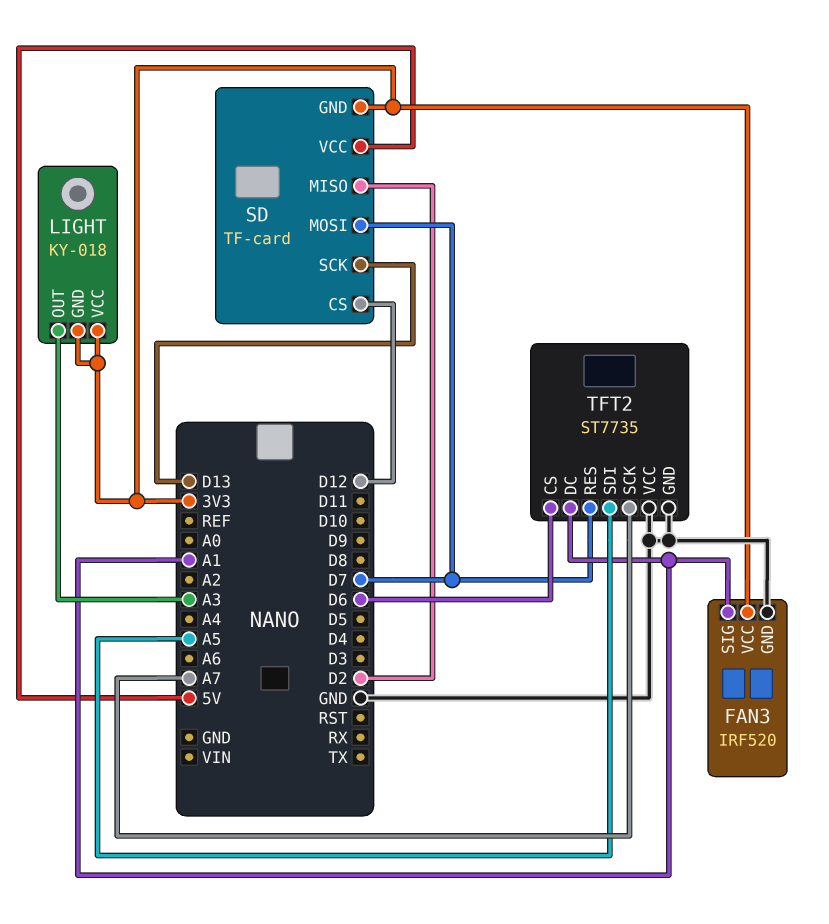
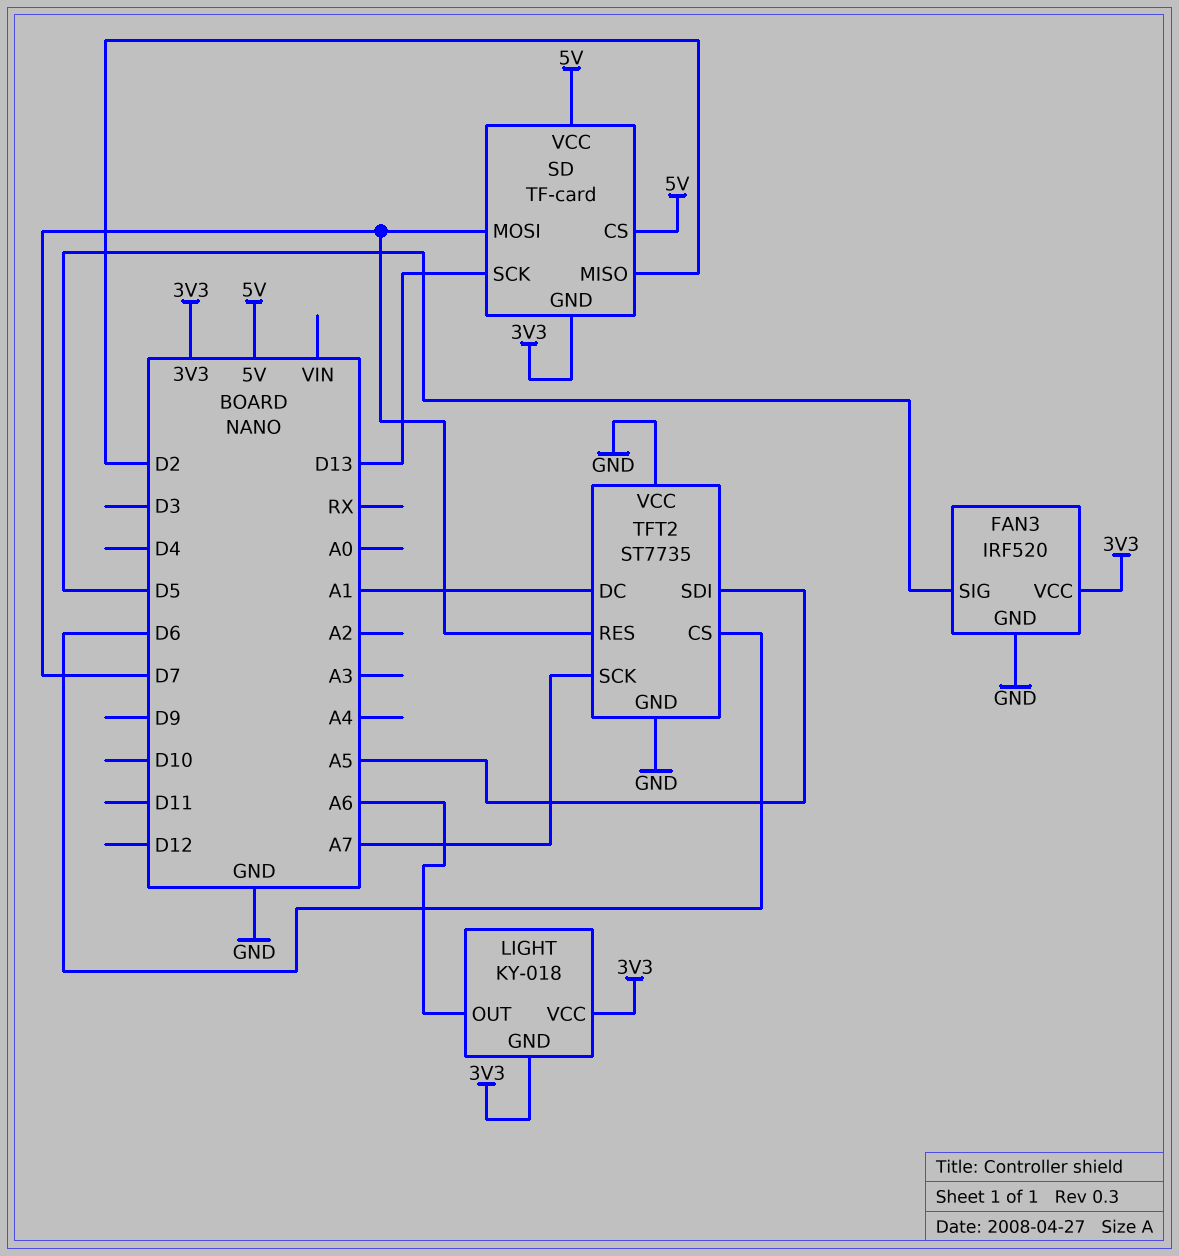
FAN3 pin SIG: A1 -> D5
LIGHT pin OUT: A3 -> A6
SD pin CS: D12 -> 5V

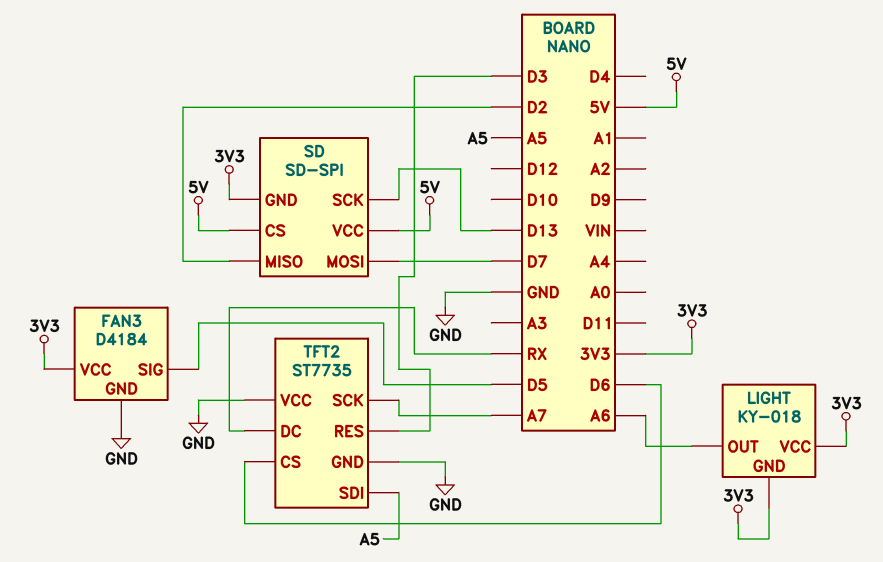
FAN3: IRF520 -> D4184
SD: TF-card -> SD-SPI
TFT2 pin DC: A1 -> RX
TFT2 pin RES: D7 -> D3

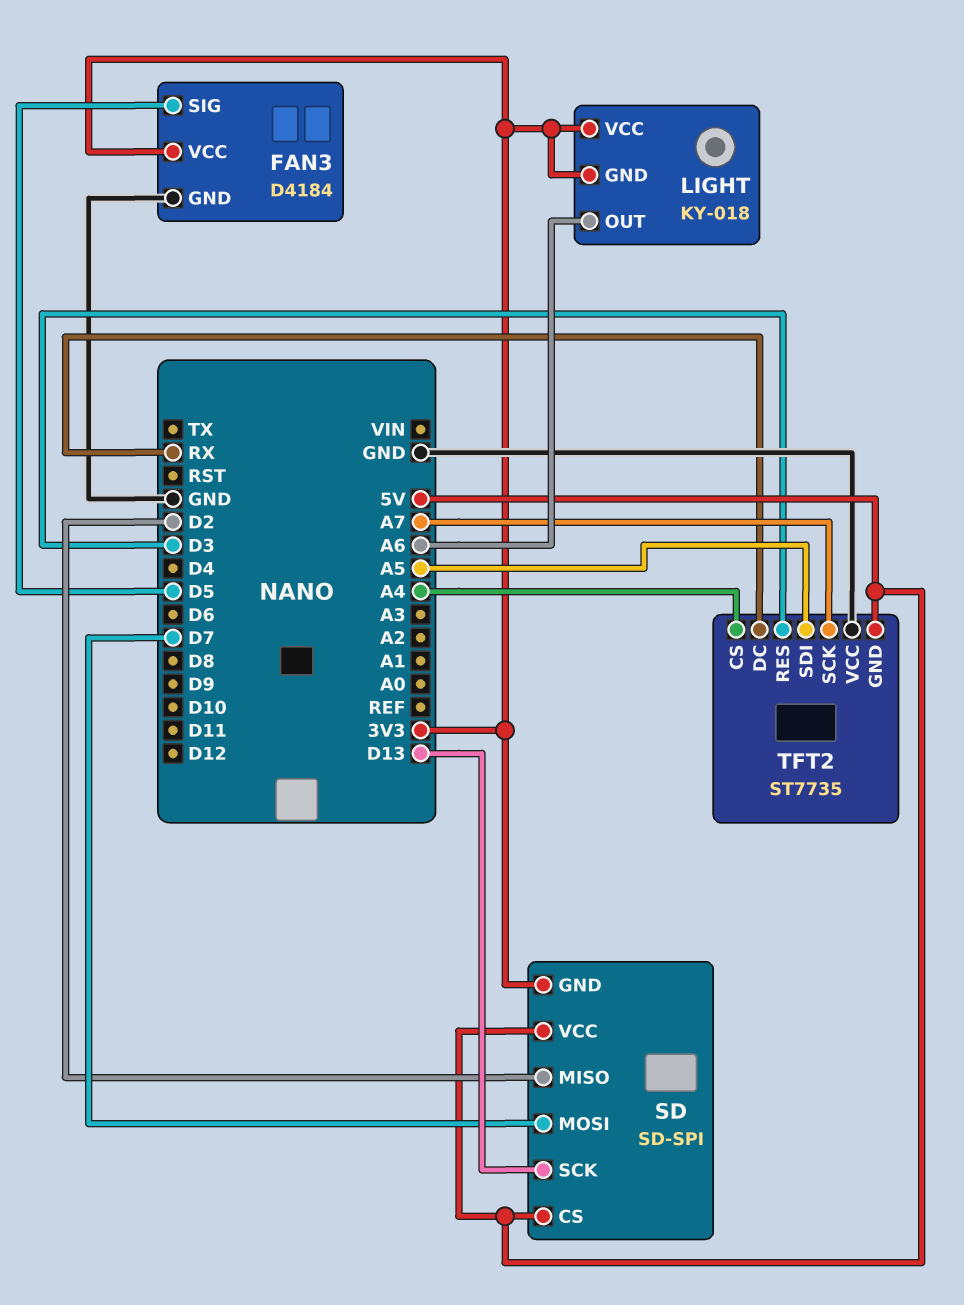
TFT2 pin CS: D6 -> A4
TFT2 pin GND: GND -> 5V

